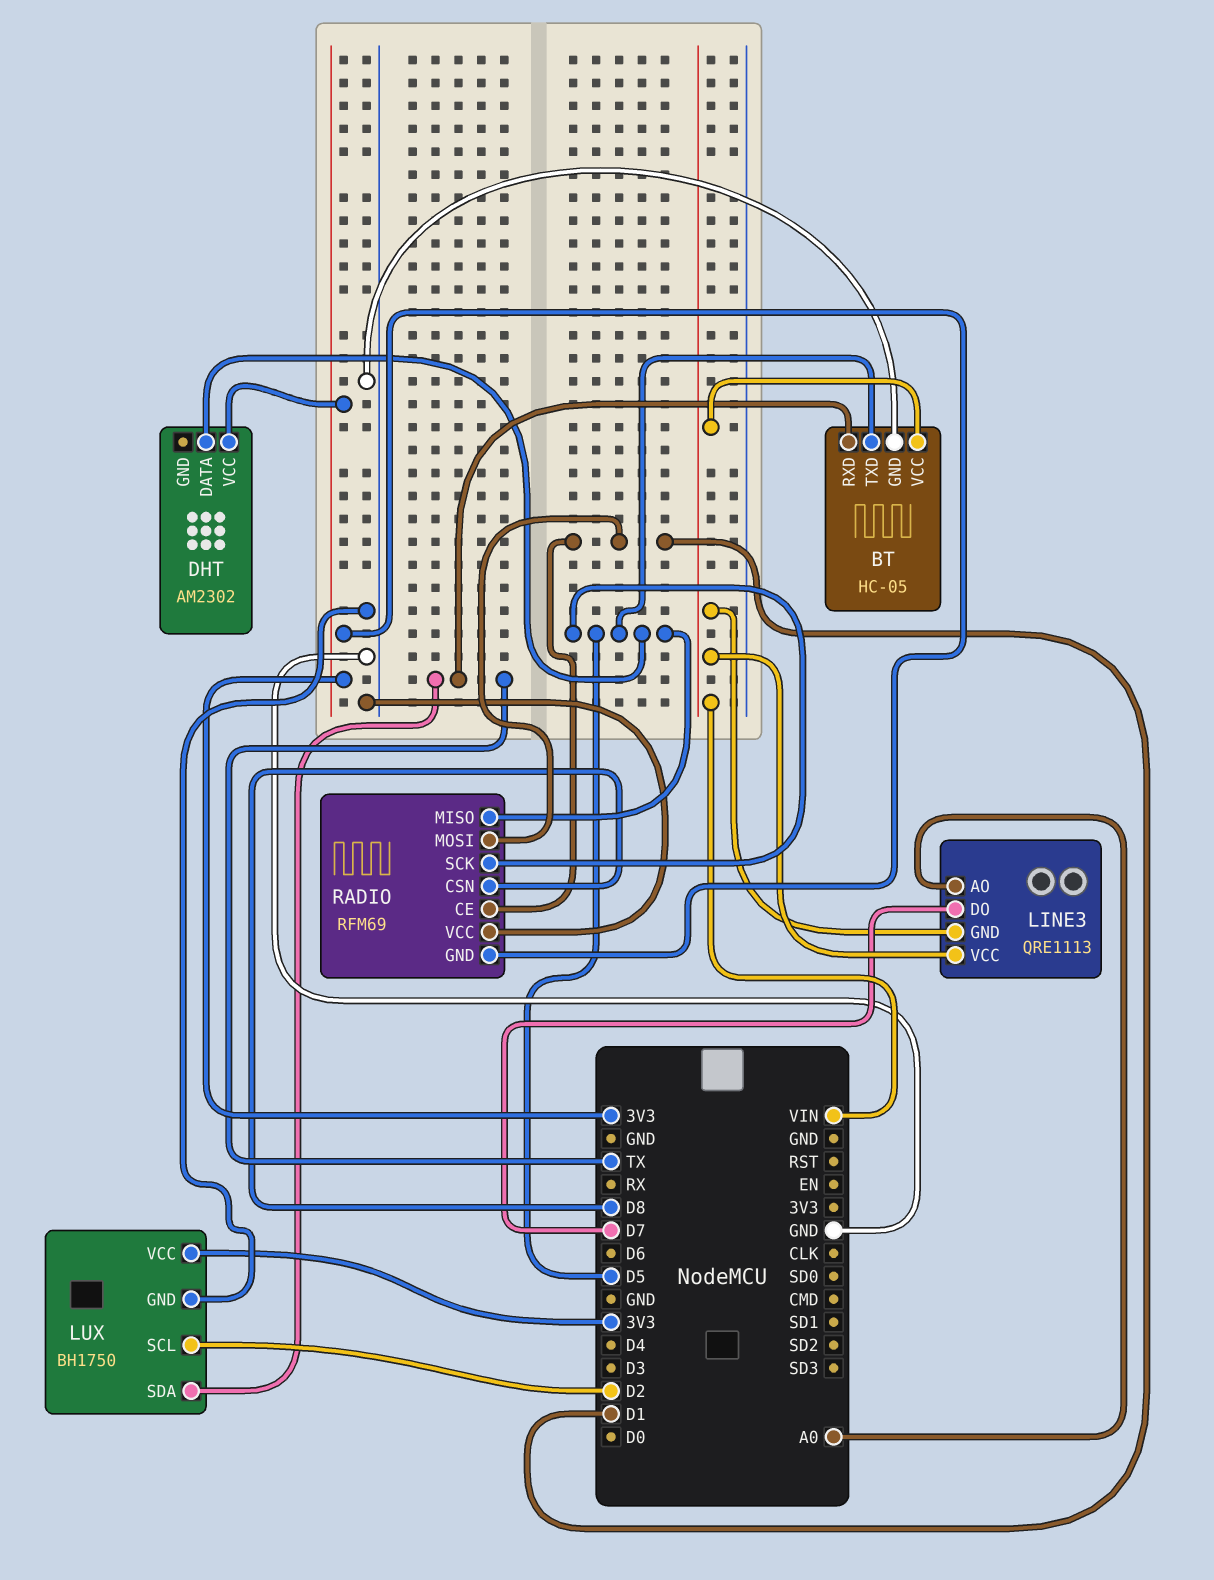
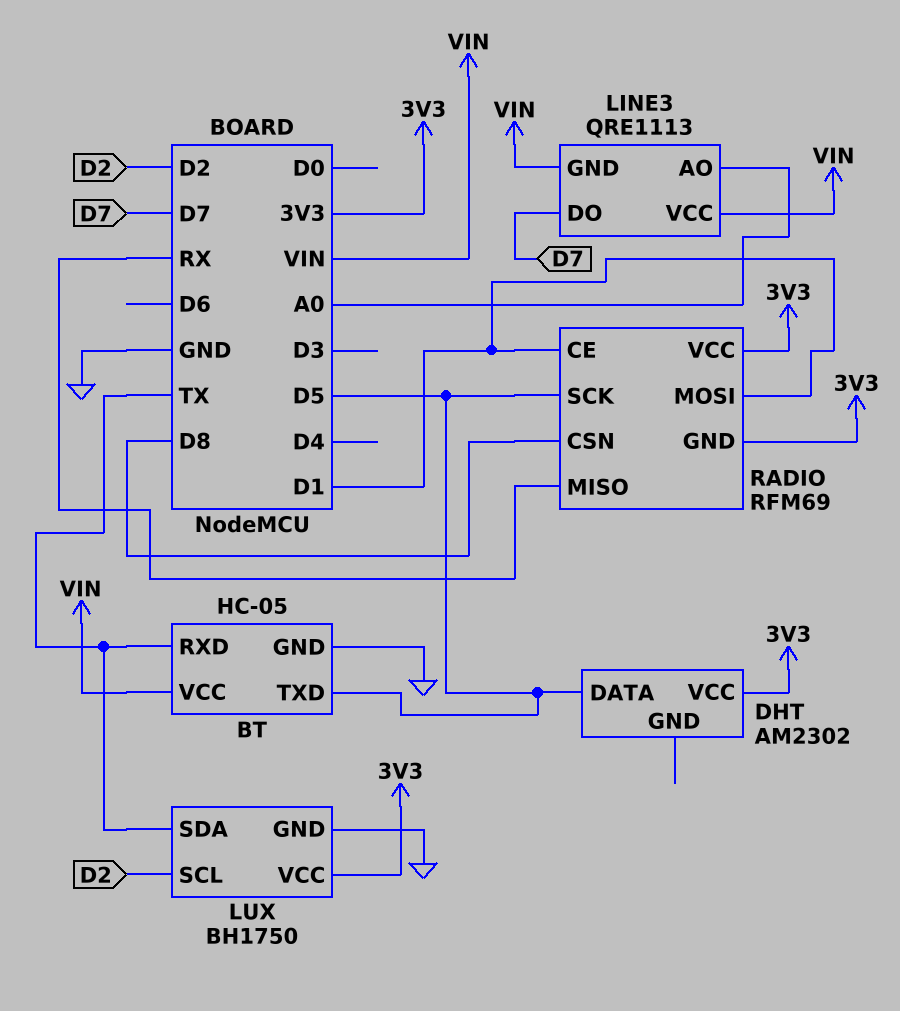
RADIO pin MISO: D5 -> RX
RADIO pin VCC: GND -> 3V3

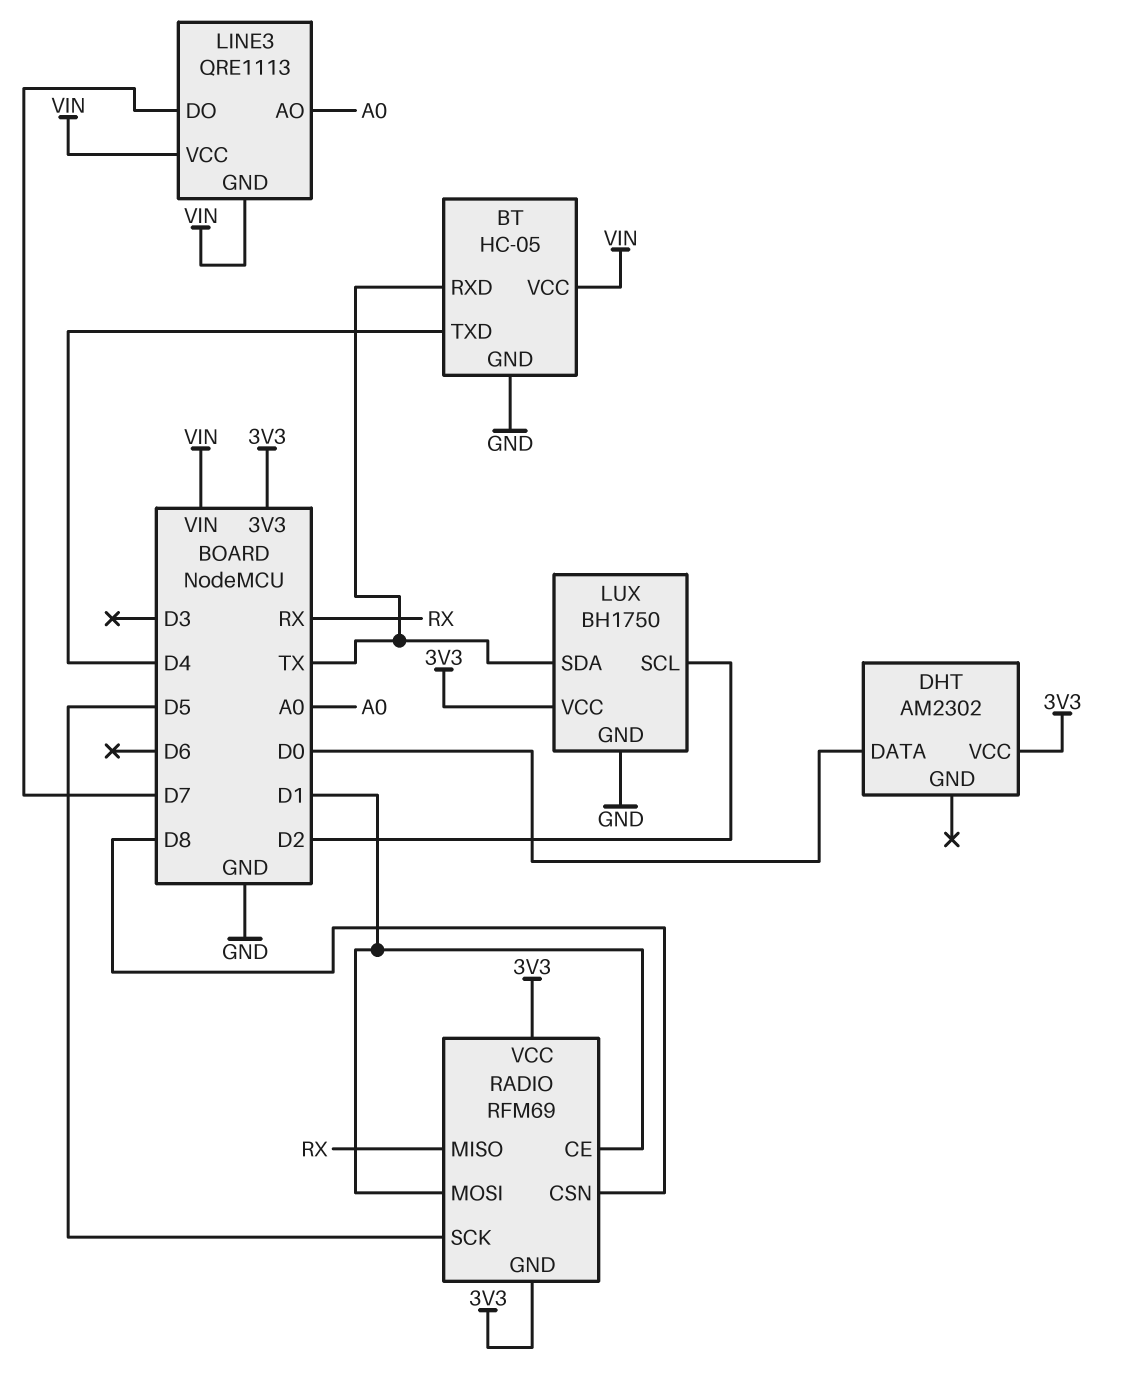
BT pin TXD: D5 -> D4
DHT pin DATA: D5 -> D0

